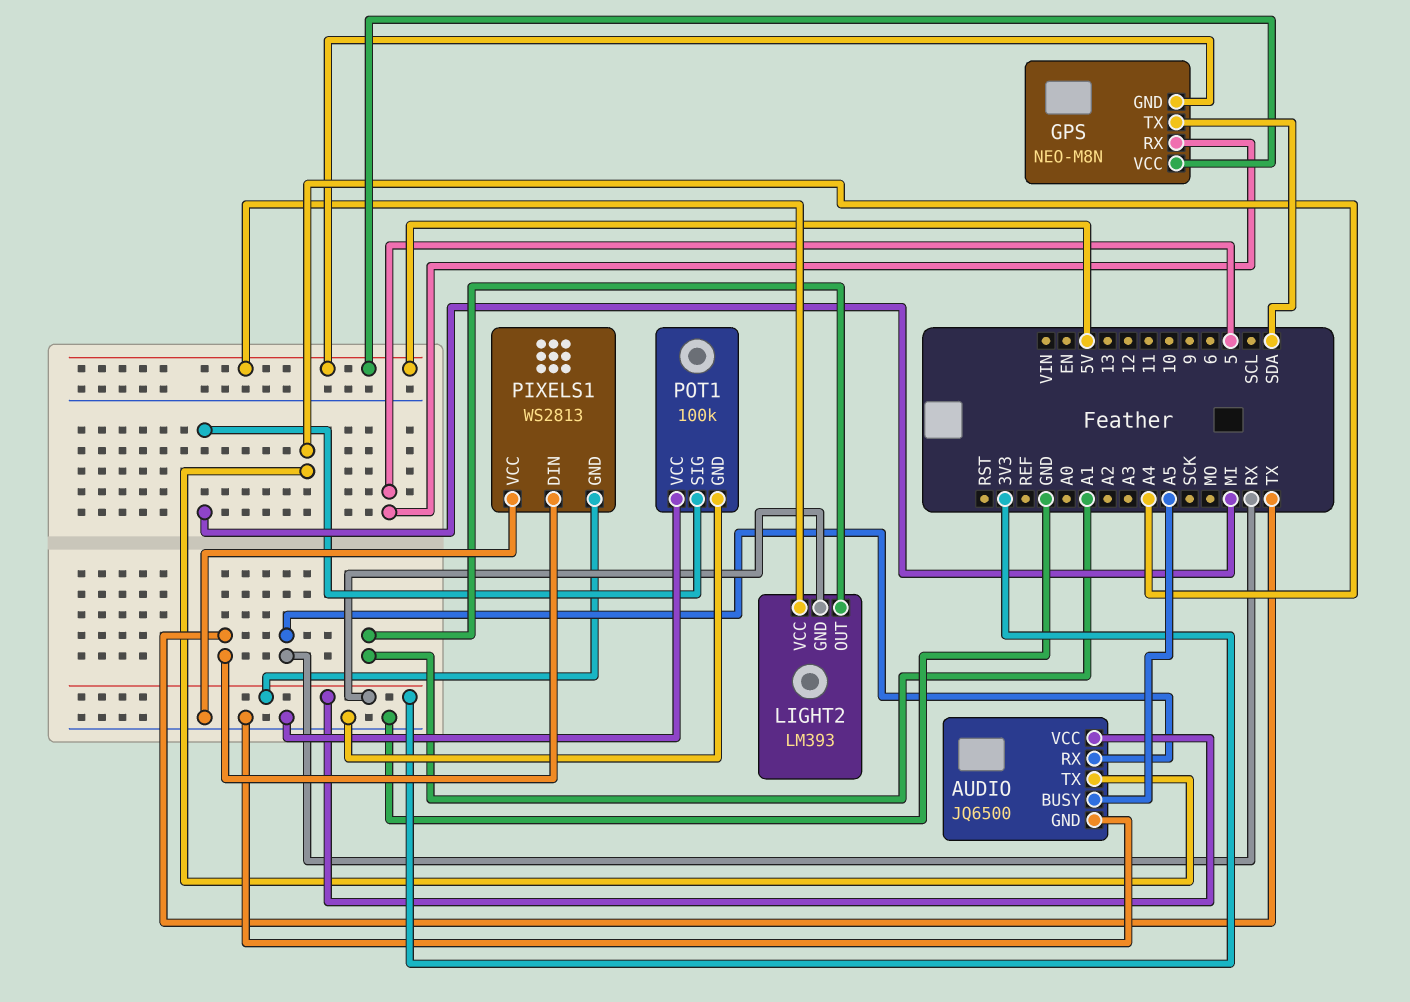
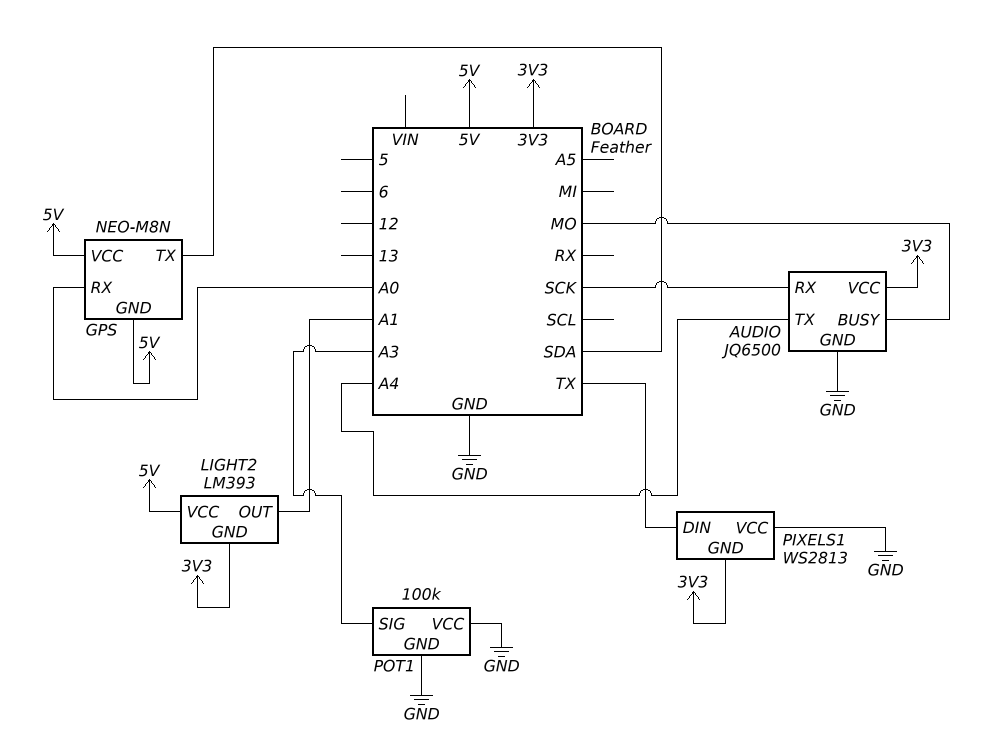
AUDIO pin BUSY: A5 -> MO
AUDIO pin RX: RX -> SCK
GPS pin RX: 5 -> A0
POT1 pin SIG: MI -> A3

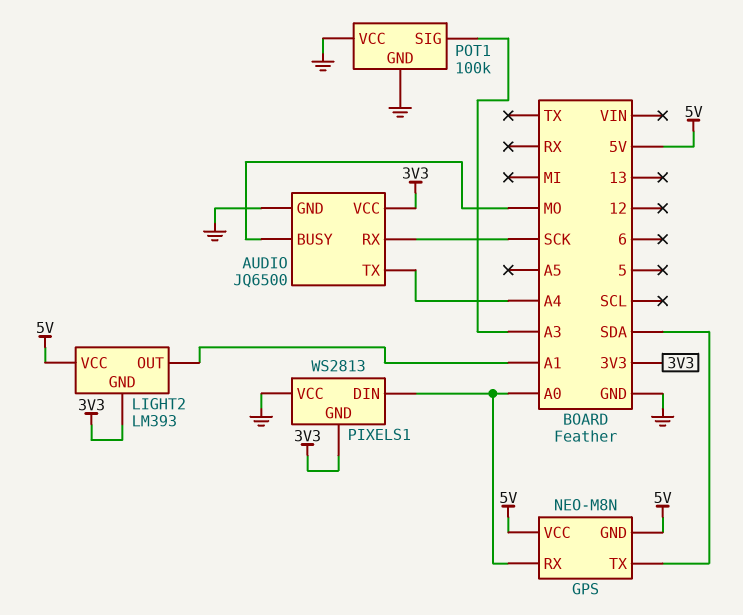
PIXELS1 pin DIN: TX -> A0

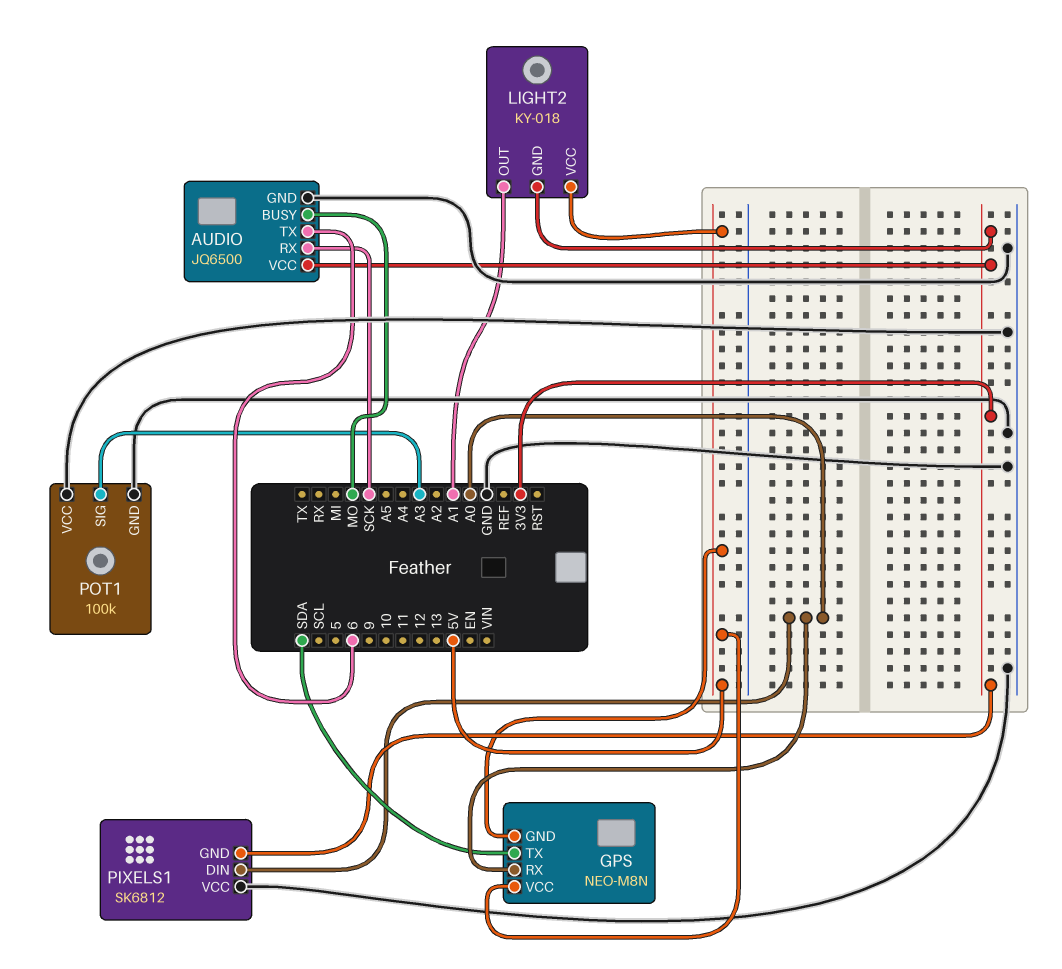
AUDIO pin TX: A4 -> 6
LIGHT2: LM393 -> KY-018
PIXELS1: WS2813 -> SK6812

